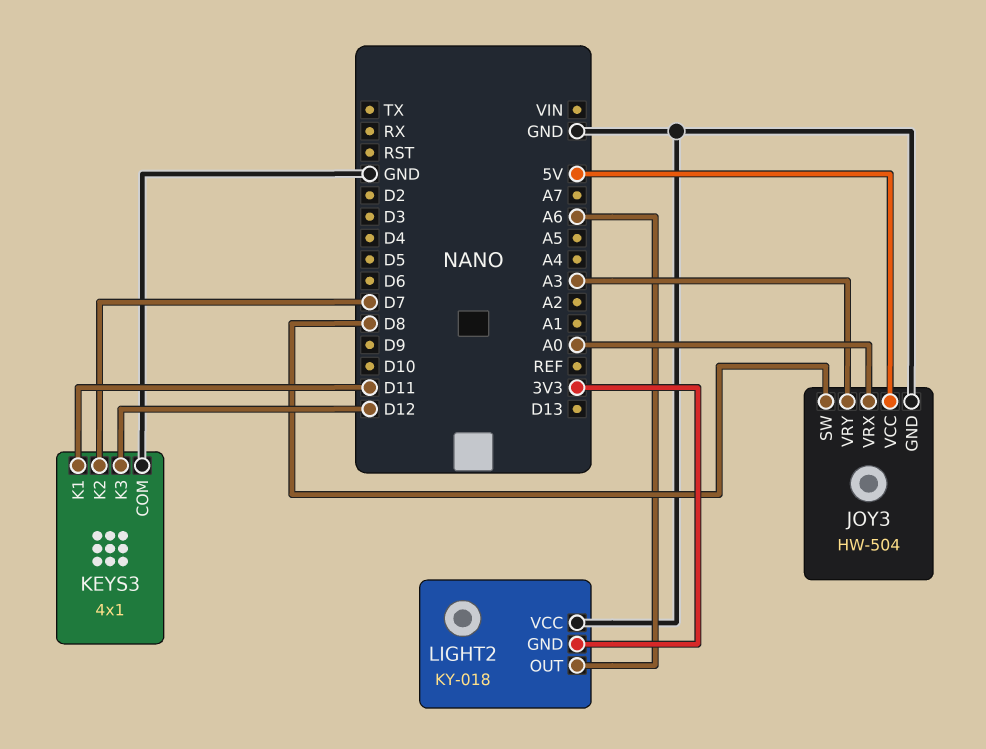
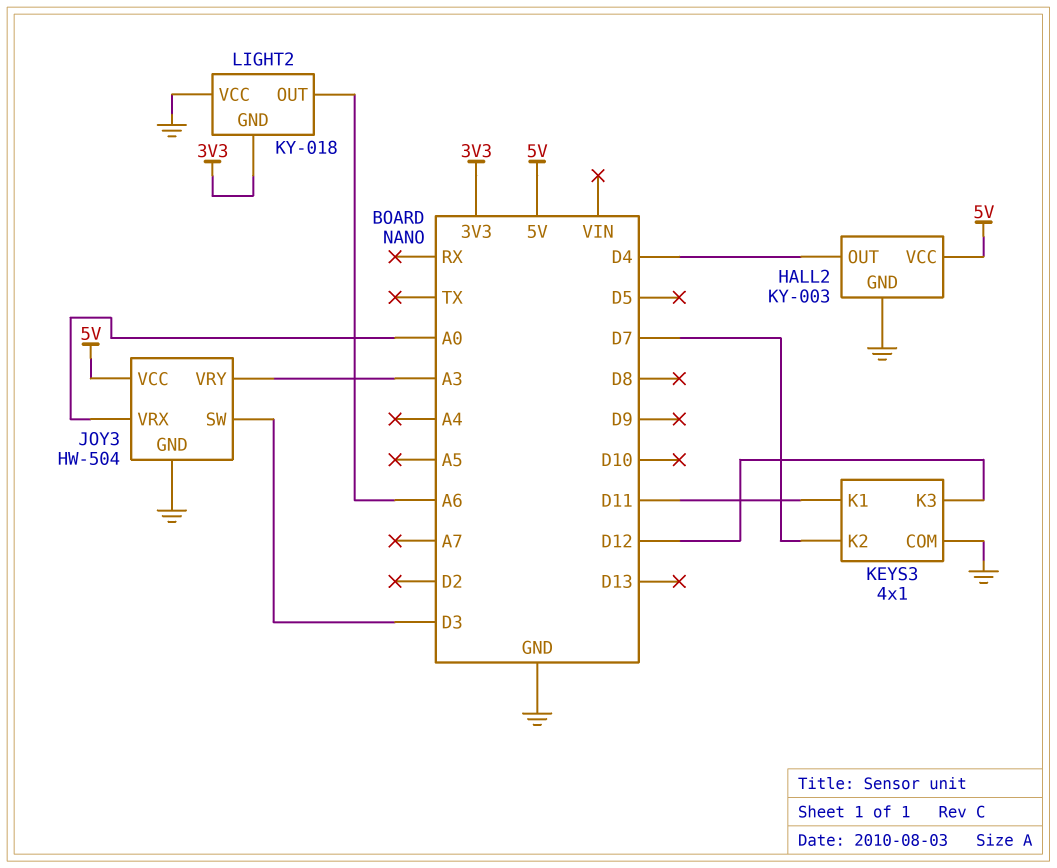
HALL2: none -> KY-003
HALL2 pin GND: none -> GND
HALL2 pin OUT: none -> D4
HALL2 pin VCC: none -> 5V
JOY3 pin SW: D8 -> D3

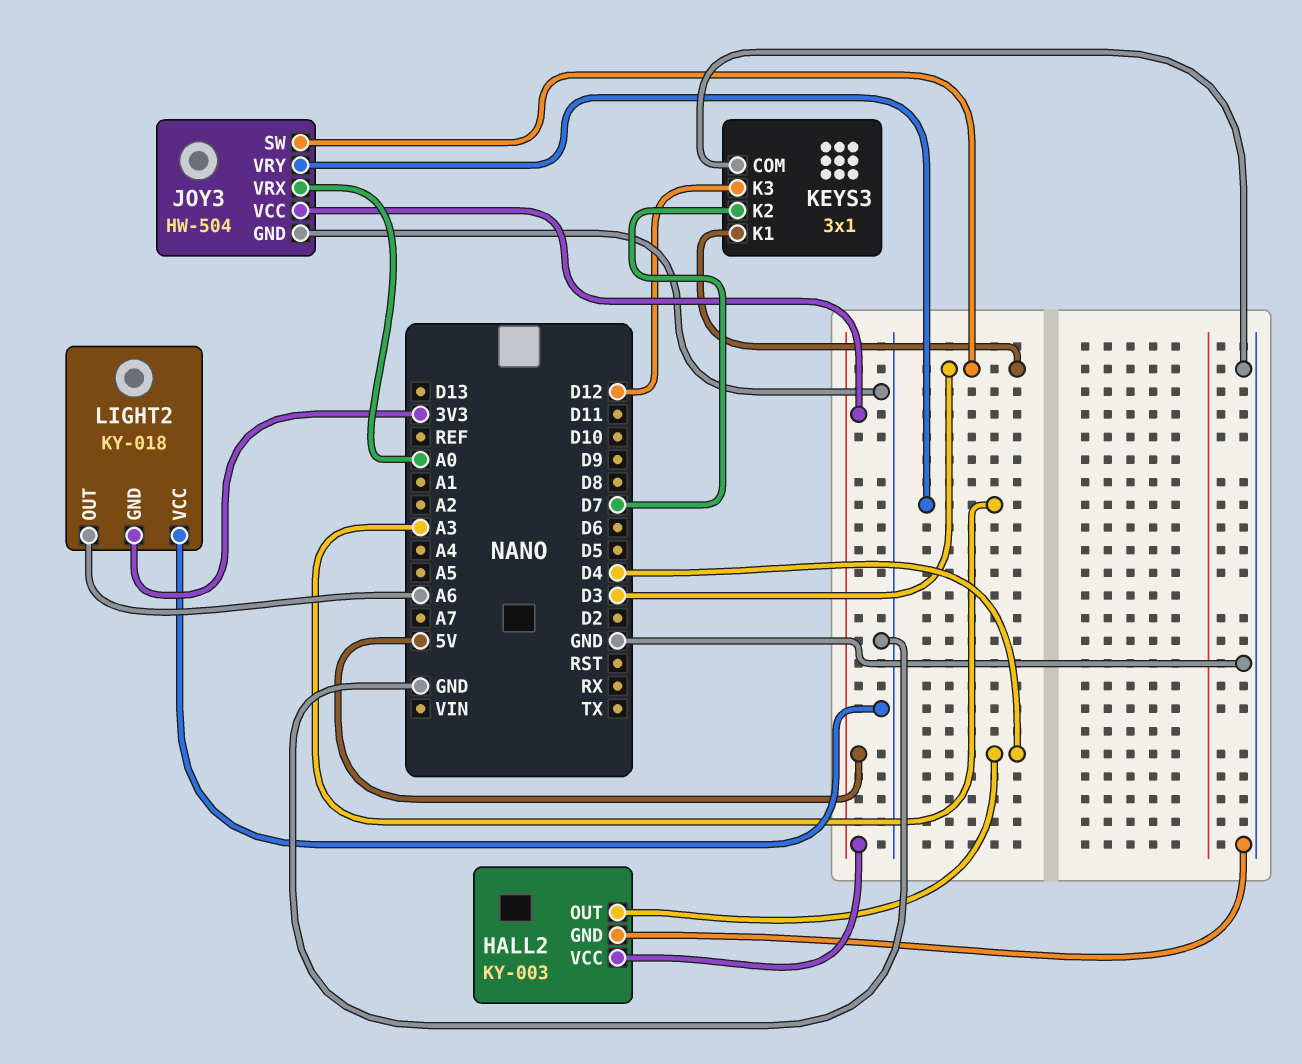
KEYS3: 4x1 -> 3x1
KEYS3 pin K1: D11 -> D3

